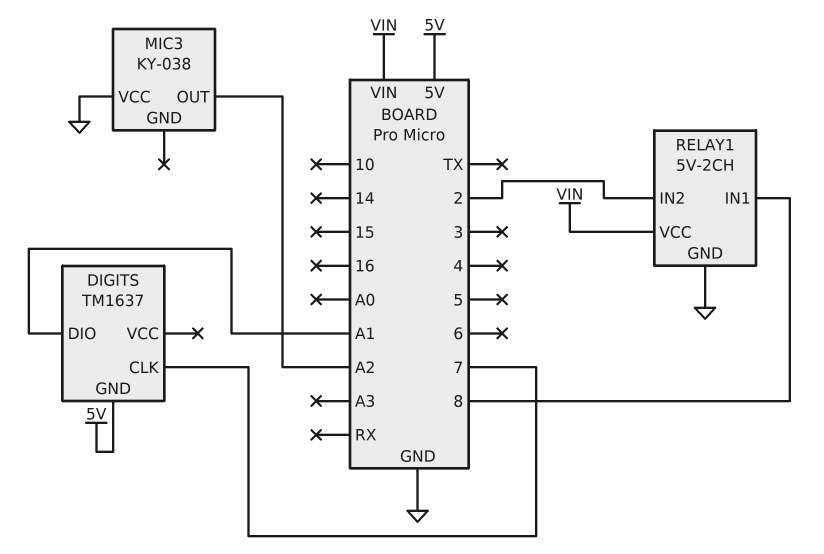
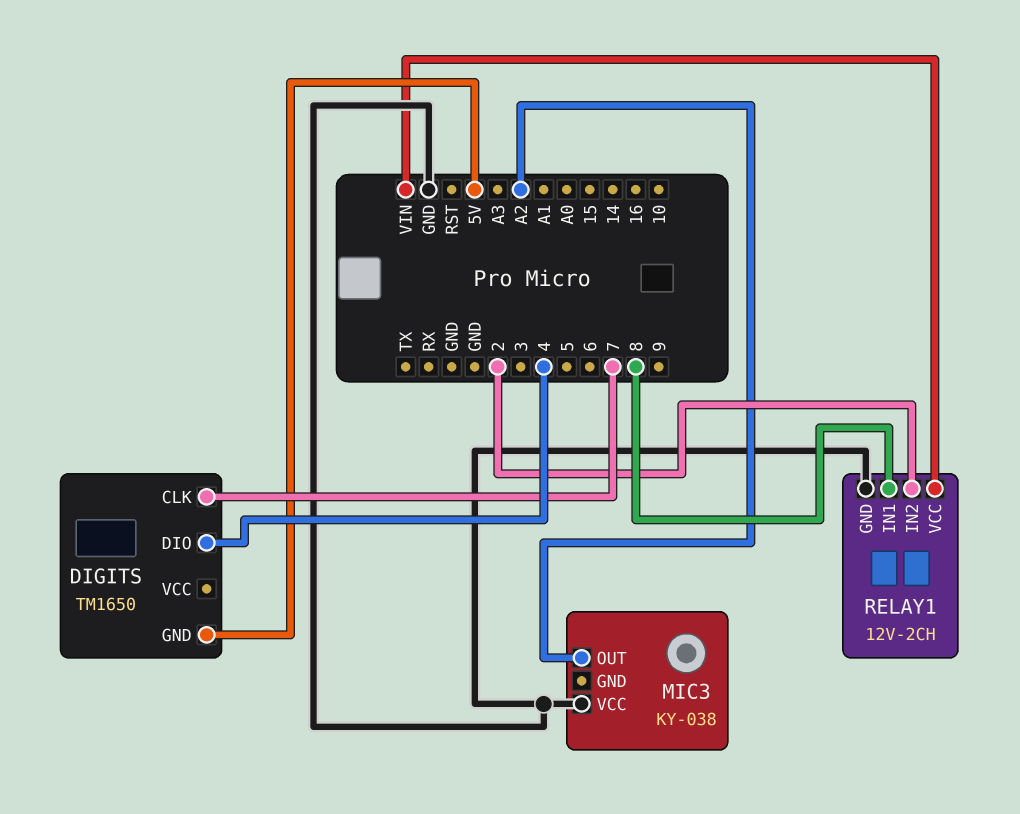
DIGITS: TM1637 -> TM1650
DIGITS pin DIO: A1 -> 4
RELAY1: 5V-2CH -> 12V-2CH

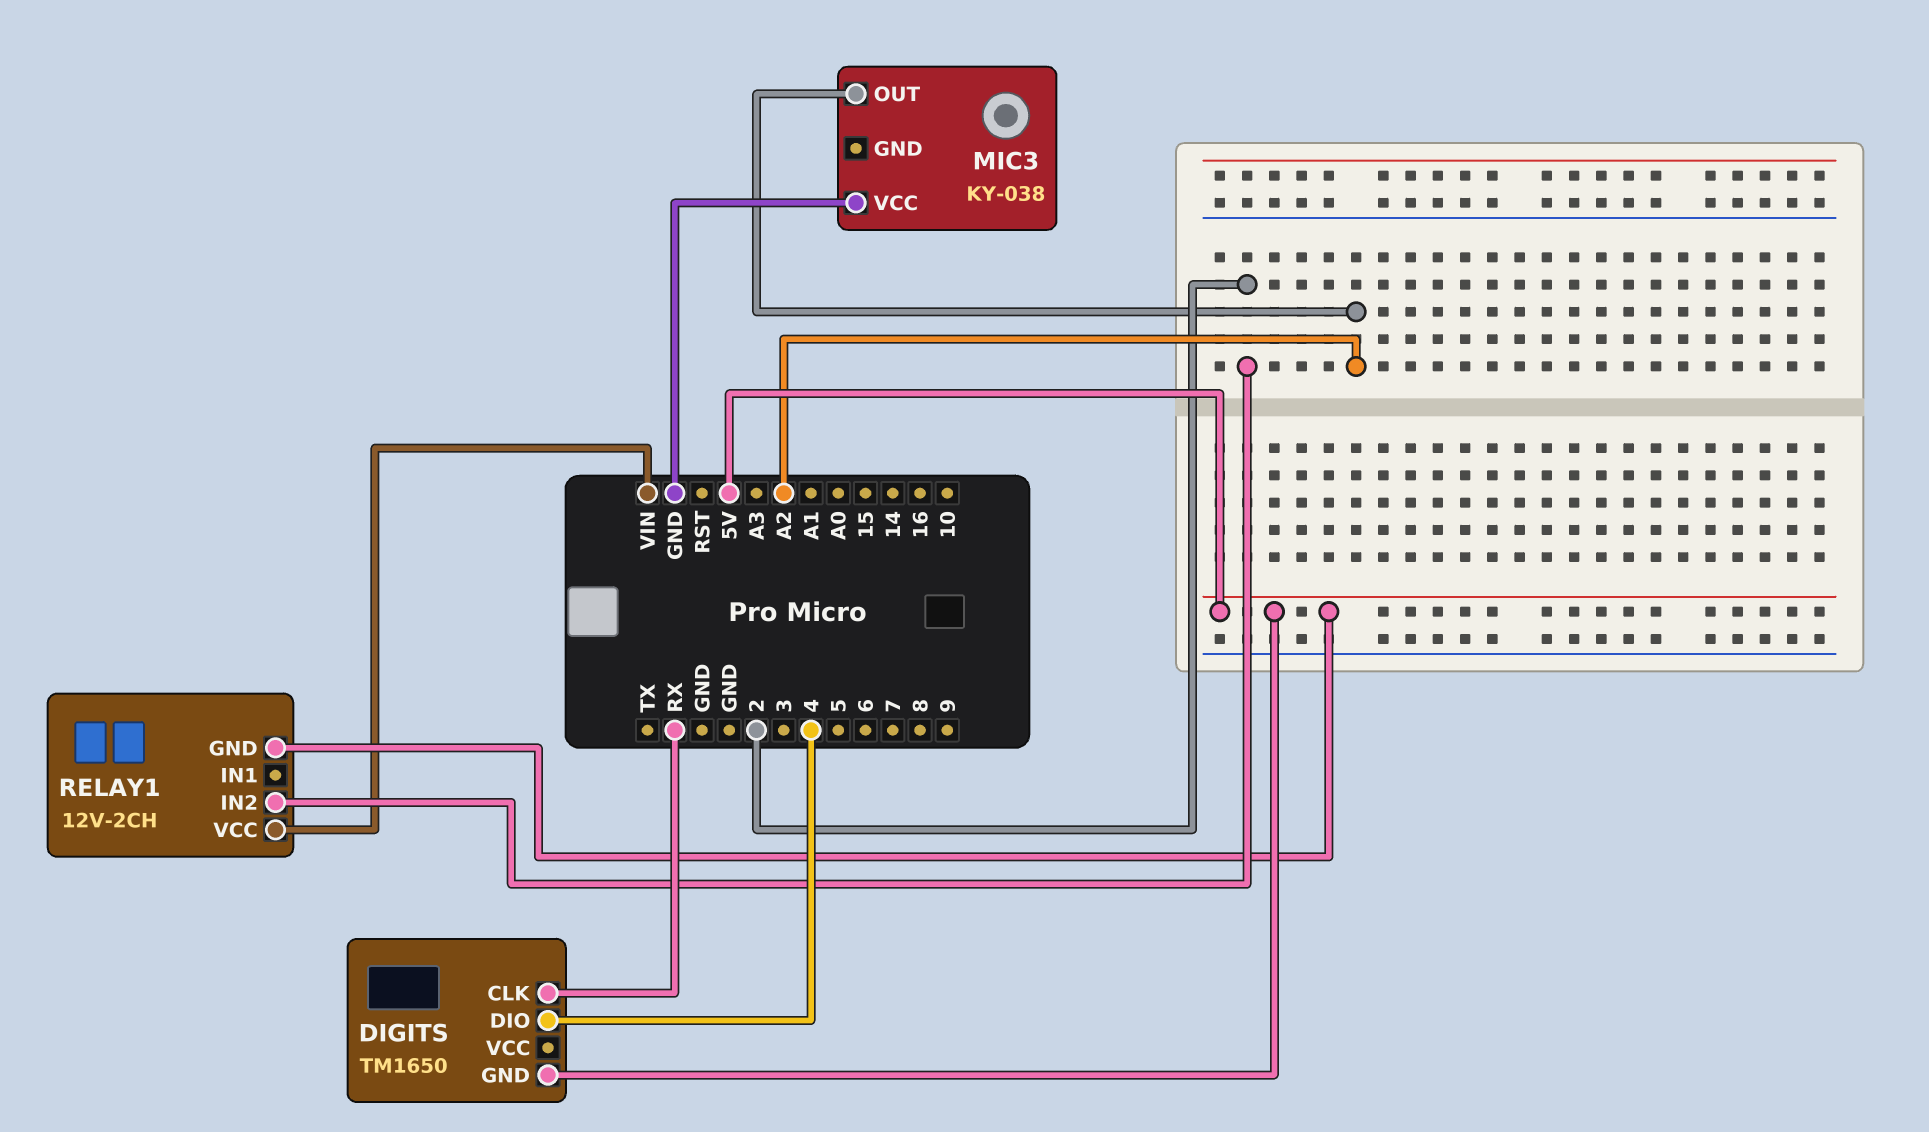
DIGITS pin CLK: 7 -> RX
RELAY1 pin GND: GND -> 5V
RELAY1 pin IN1: 8 -> none

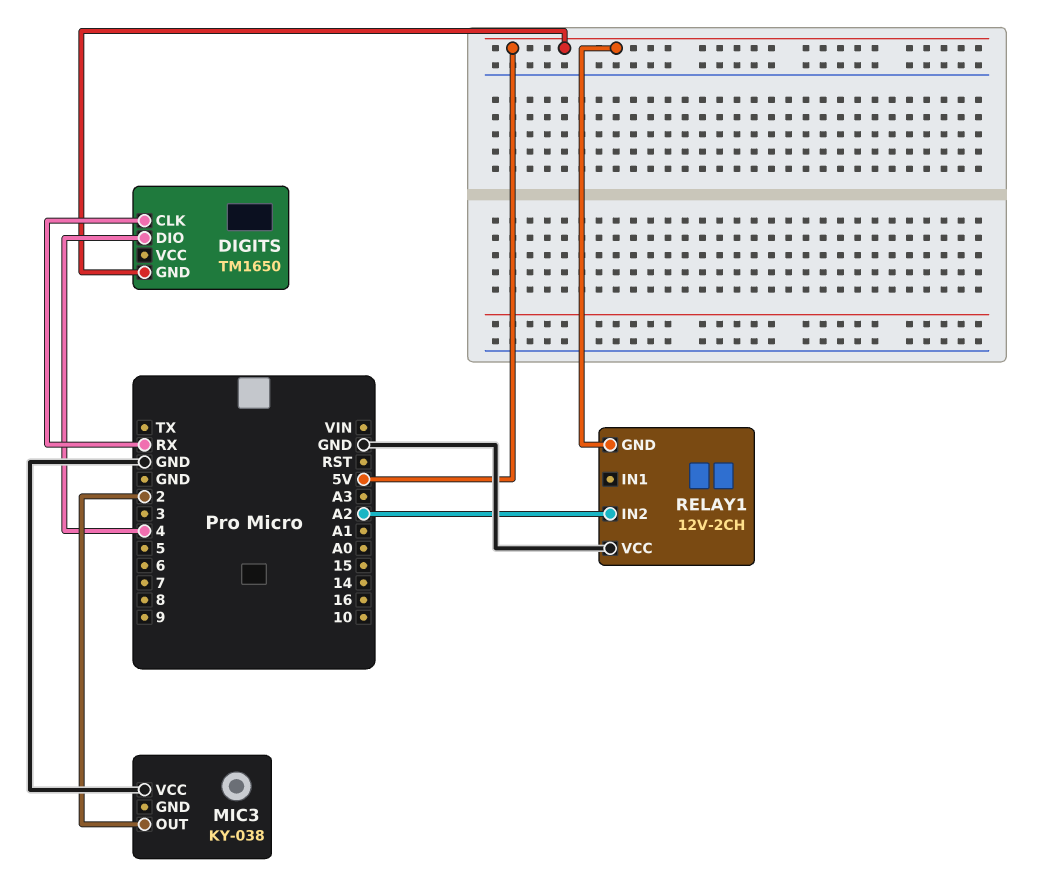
MIC3 pin OUT: A2 -> 2
RELAY1 pin IN2: 2 -> A2
RELAY1 pin VCC: VIN -> GND

